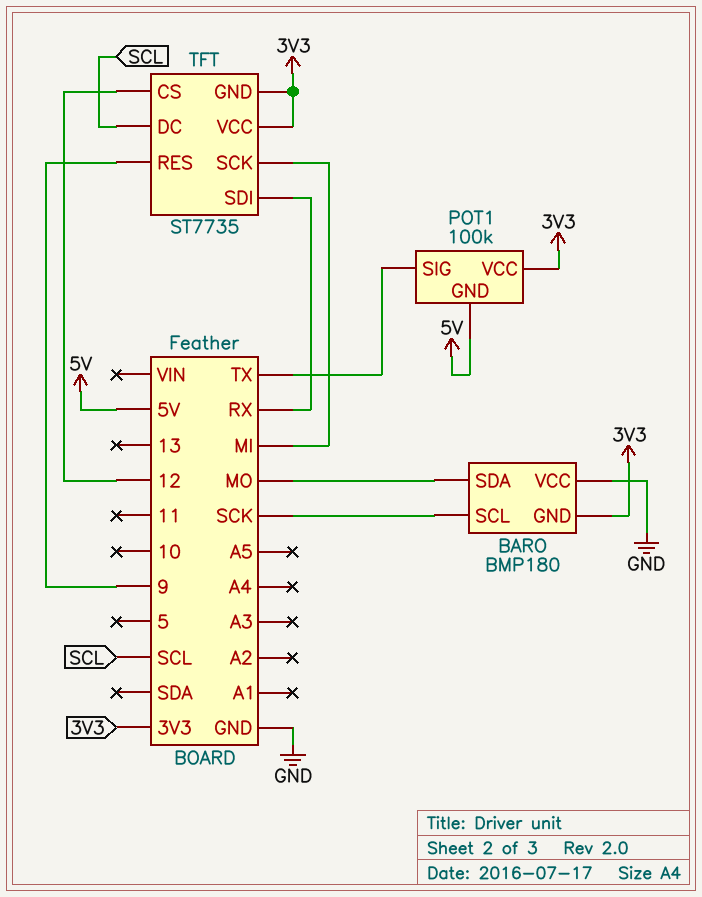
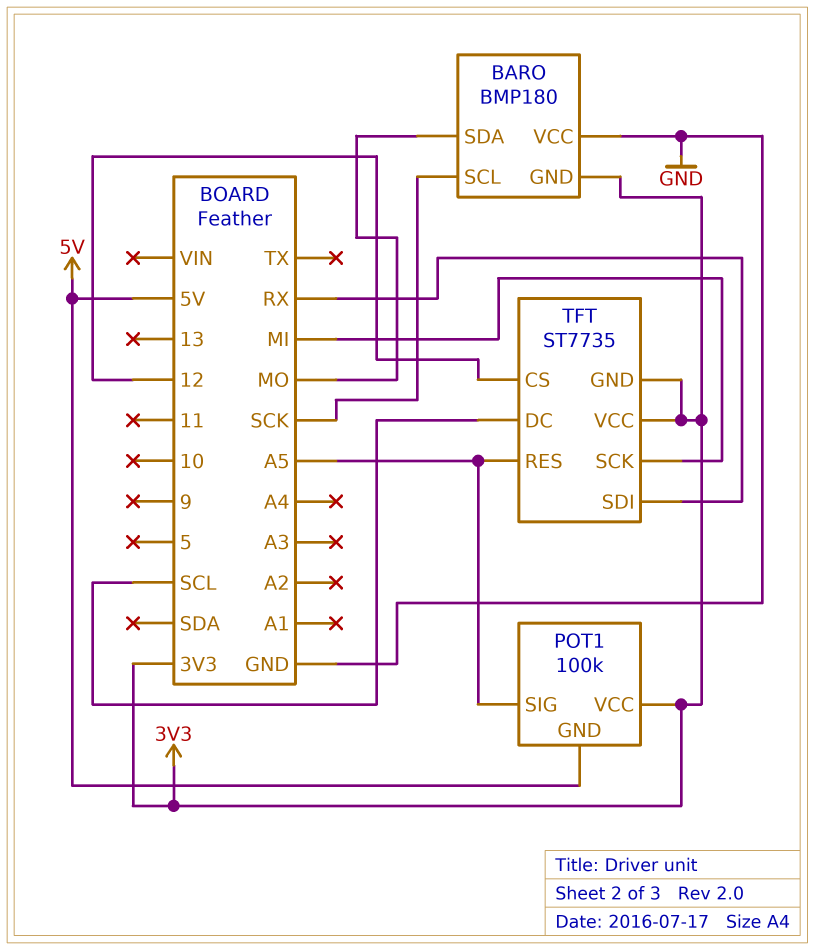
POT1 pin SIG: TX -> A5
TFT pin RES: 9 -> A5

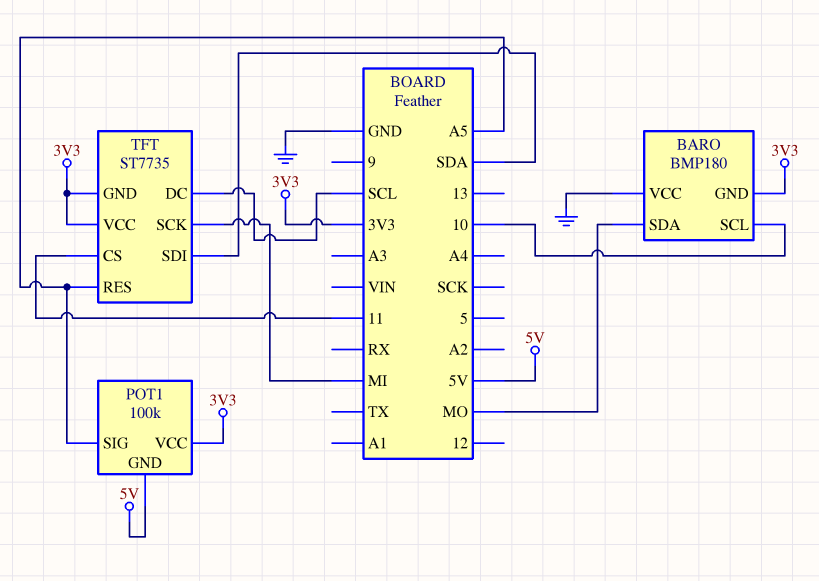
BARO pin SCL: SCK -> 10
TFT pin CS: 12 -> 11
TFT pin SDI: RX -> SDA

